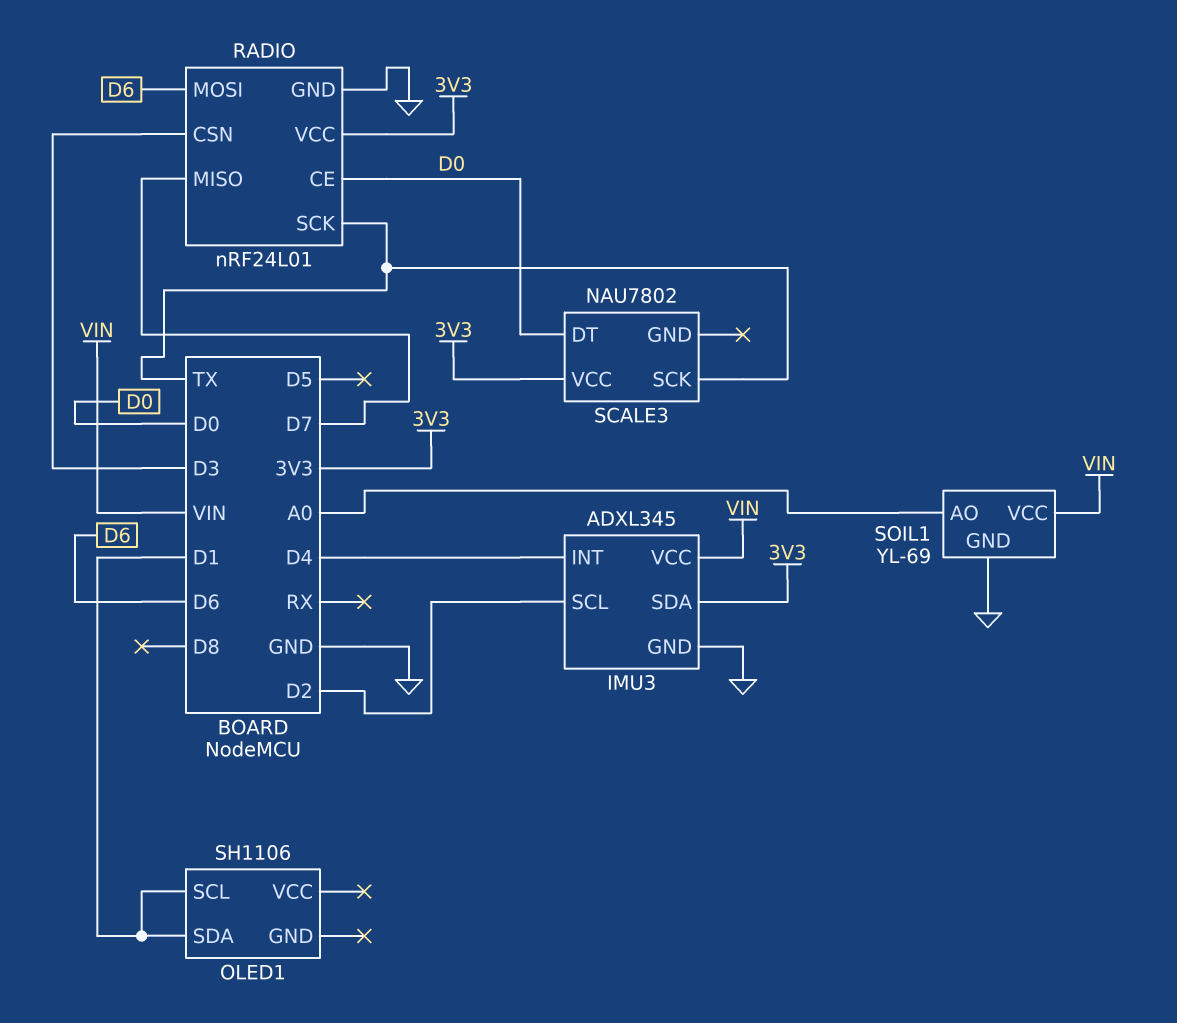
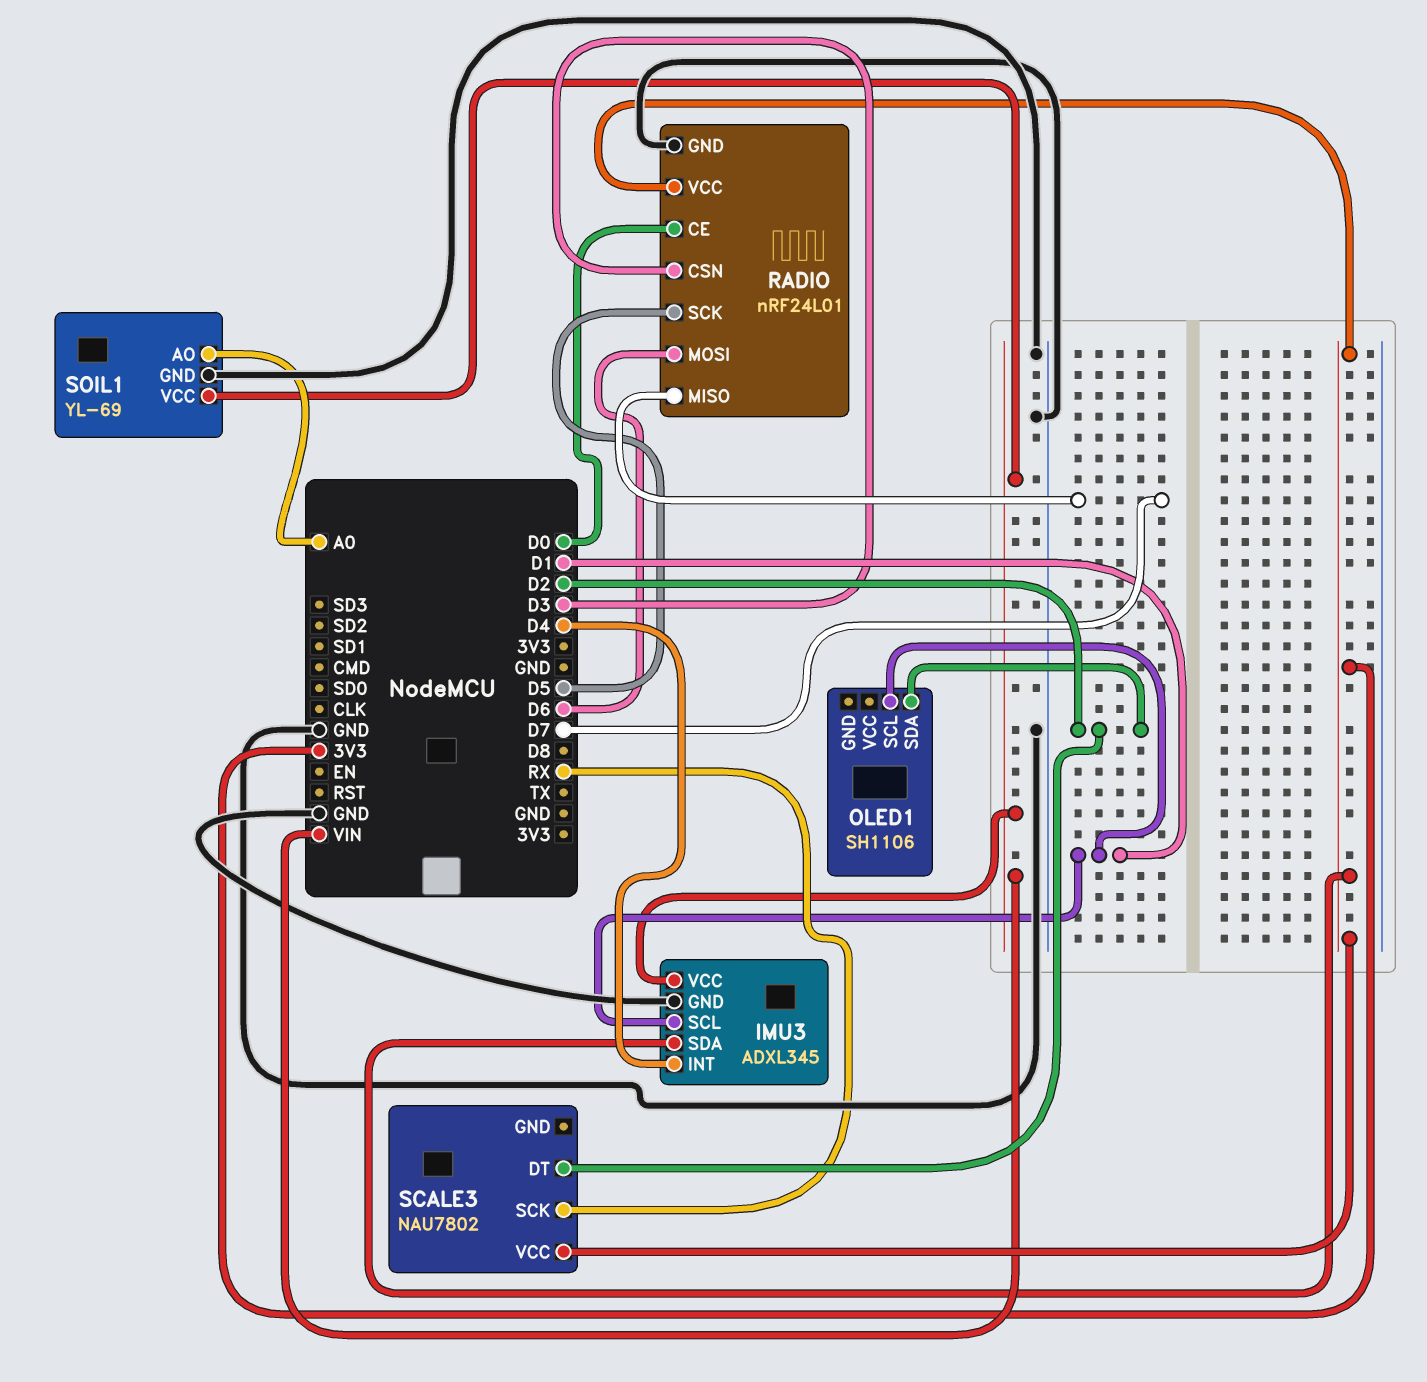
IMU3 pin SCL: D2 -> D1
OLED1 pin SDA: D1 -> D2
RADIO pin SCK: TX -> D5
SCALE3 pin DT: D0 -> D2
SCALE3 pin SCK: TX -> RX

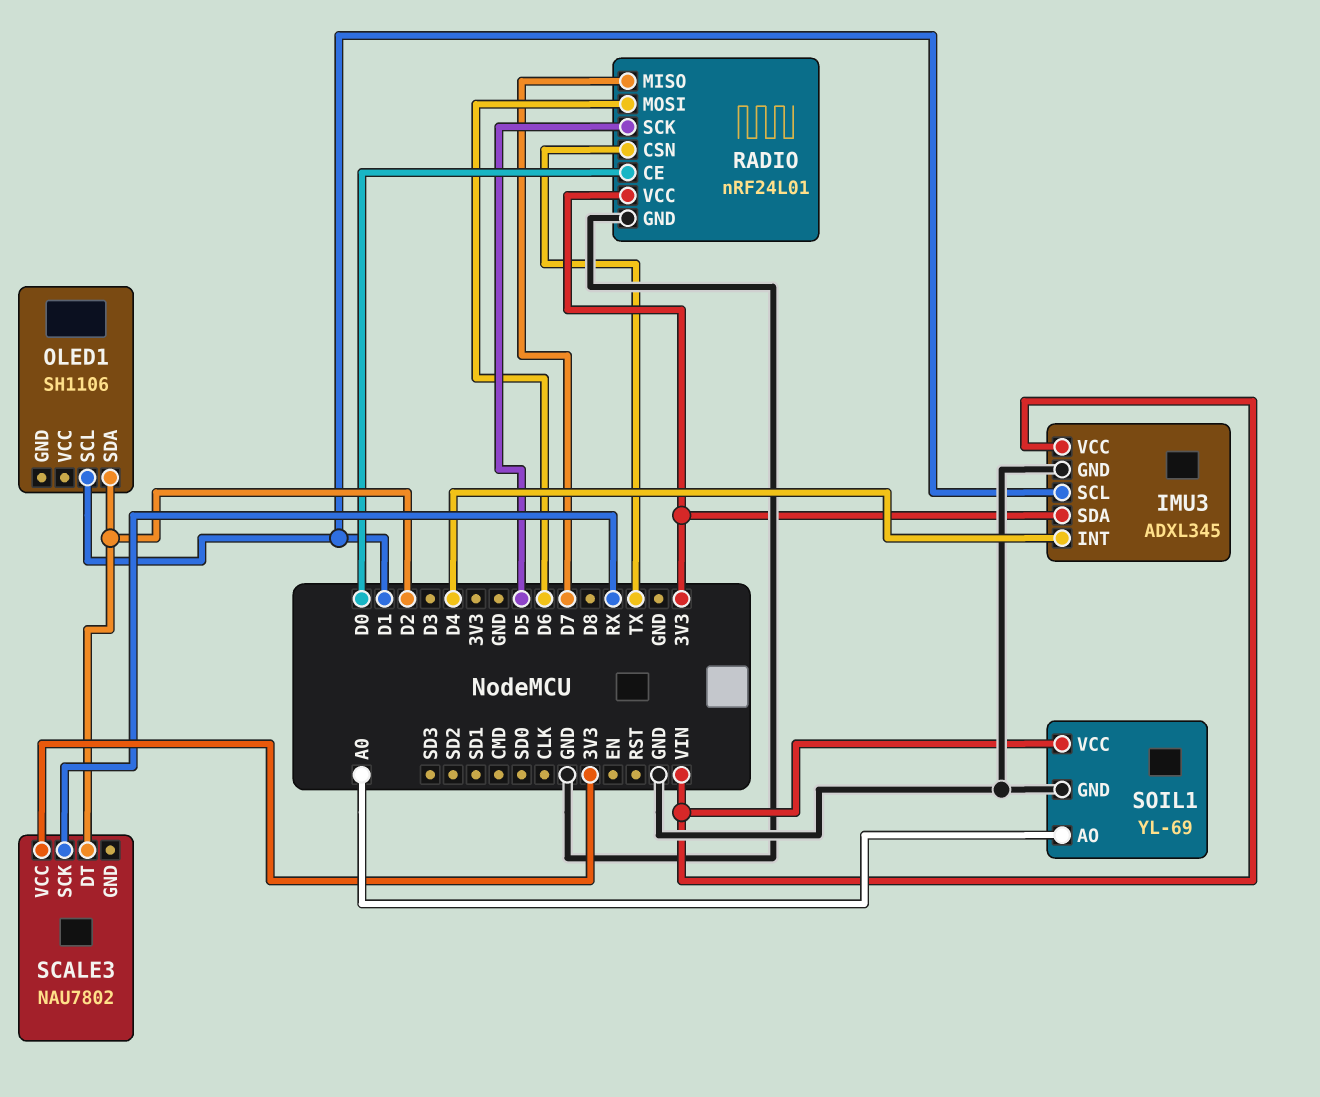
RADIO pin CSN: D3 -> TX

